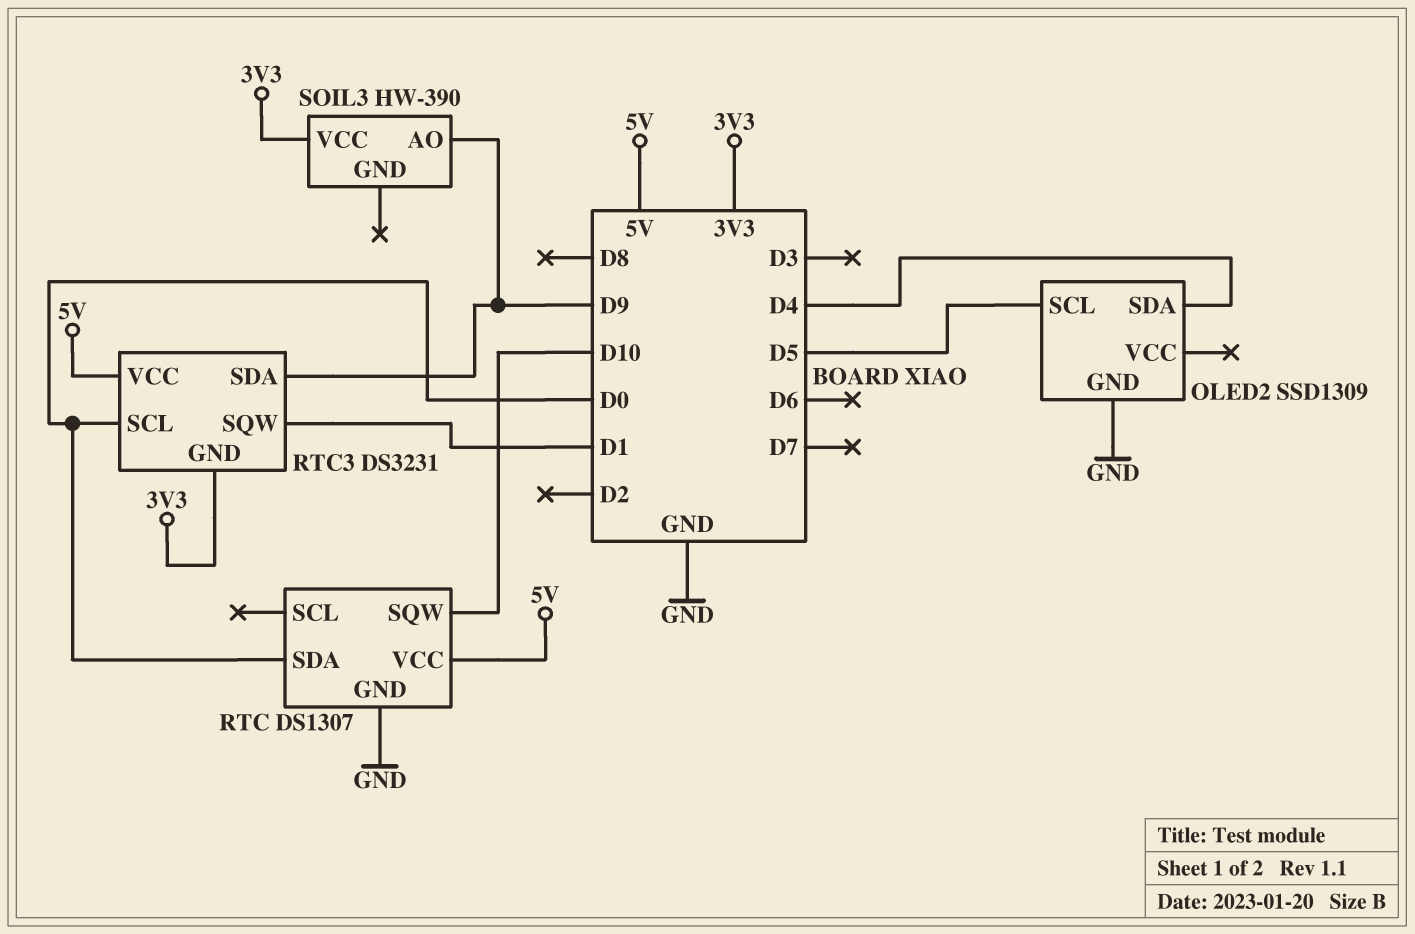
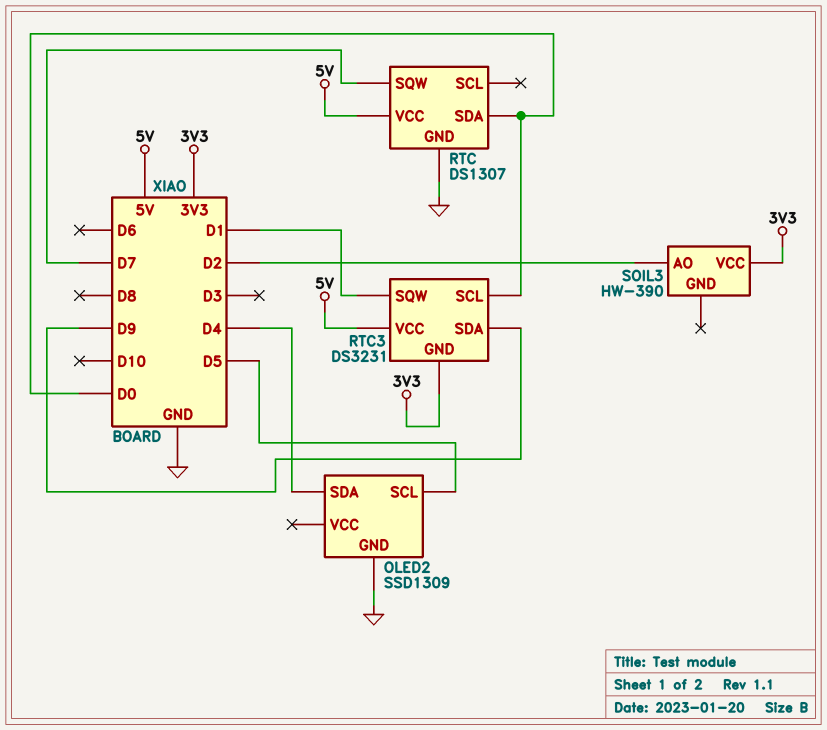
RTC pin SQW: D10 -> D7
SOIL3 pin AO: D9 -> D2

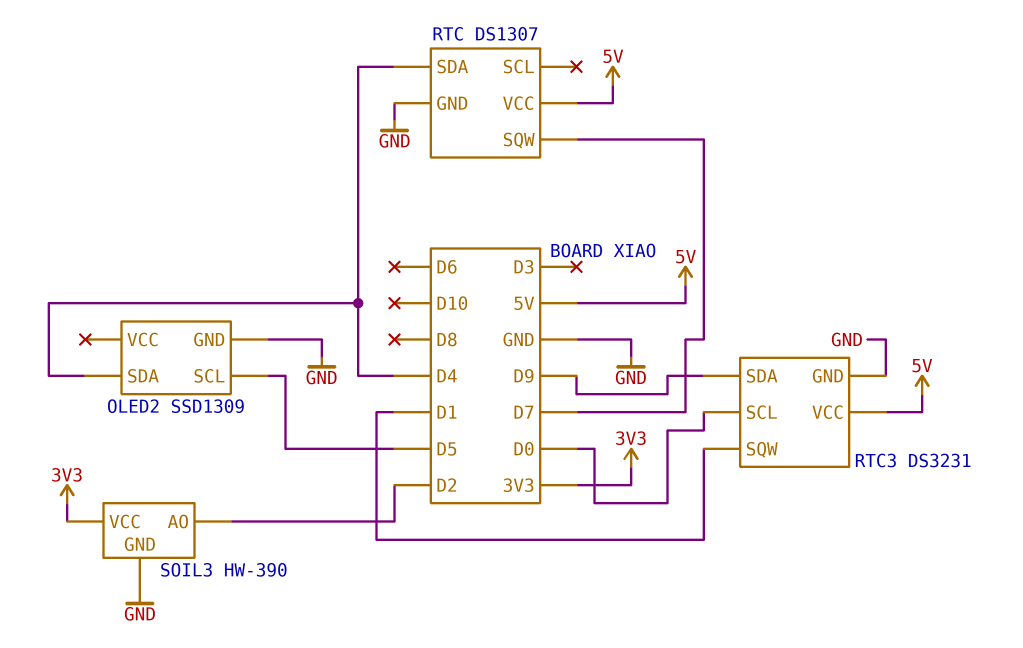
RTC pin SDA: D0 -> D4
RTC3 pin GND: 3V3 -> GND
SOIL3 pin GND: none -> GND

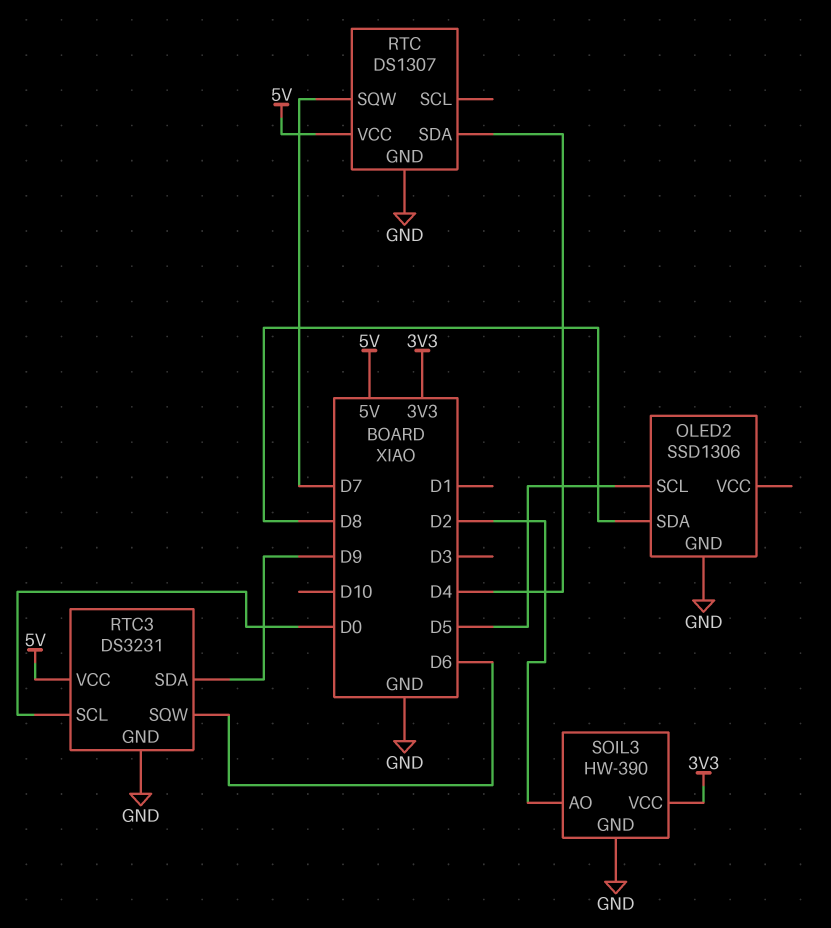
OLED2: SSD1309 -> SSD1306
OLED2 pin SDA: D4 -> D8
RTC3 pin SQW: D1 -> D6

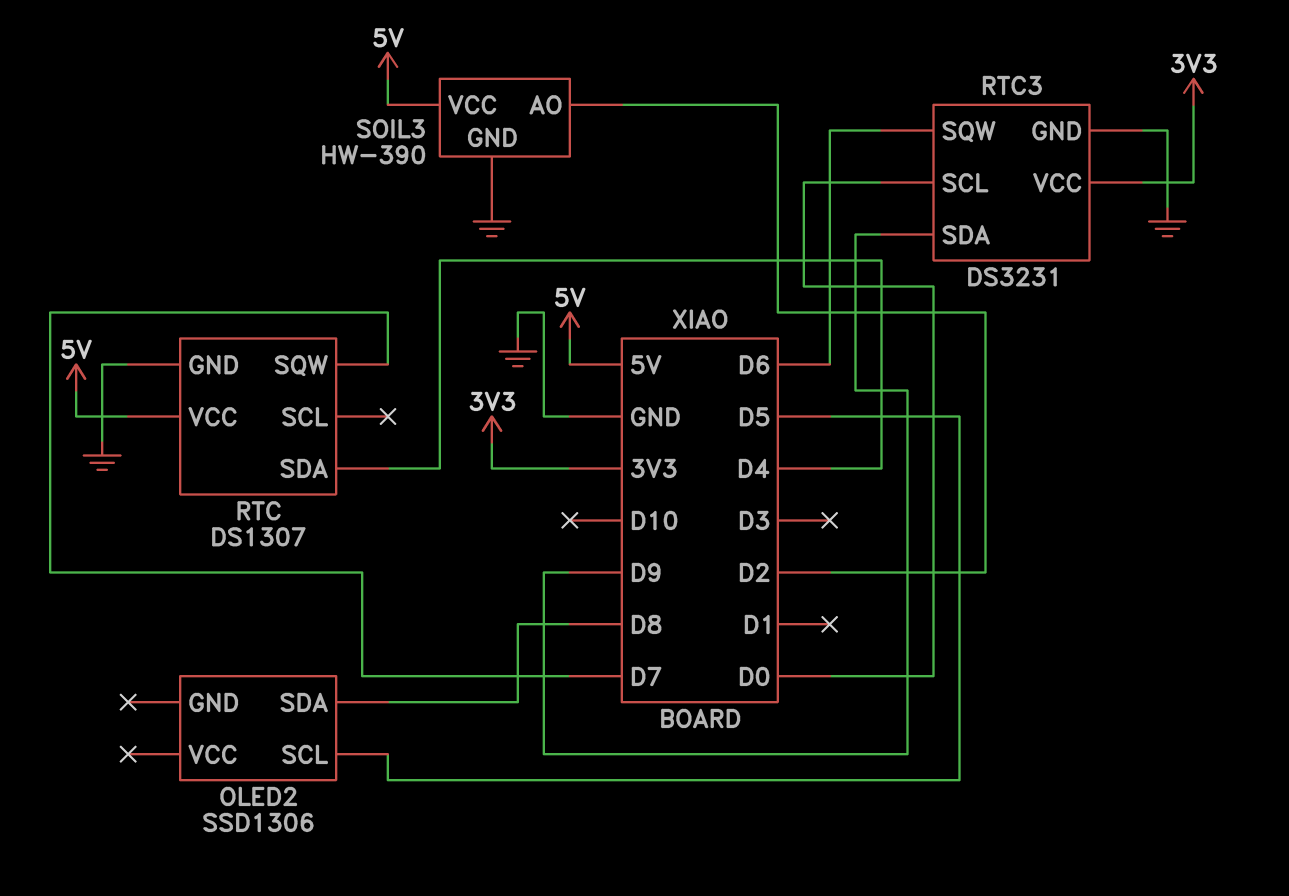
OLED2 pin GND: GND -> none
RTC3 pin VCC: 5V -> 3V3
SOIL3 pin VCC: 3V3 -> 5V

